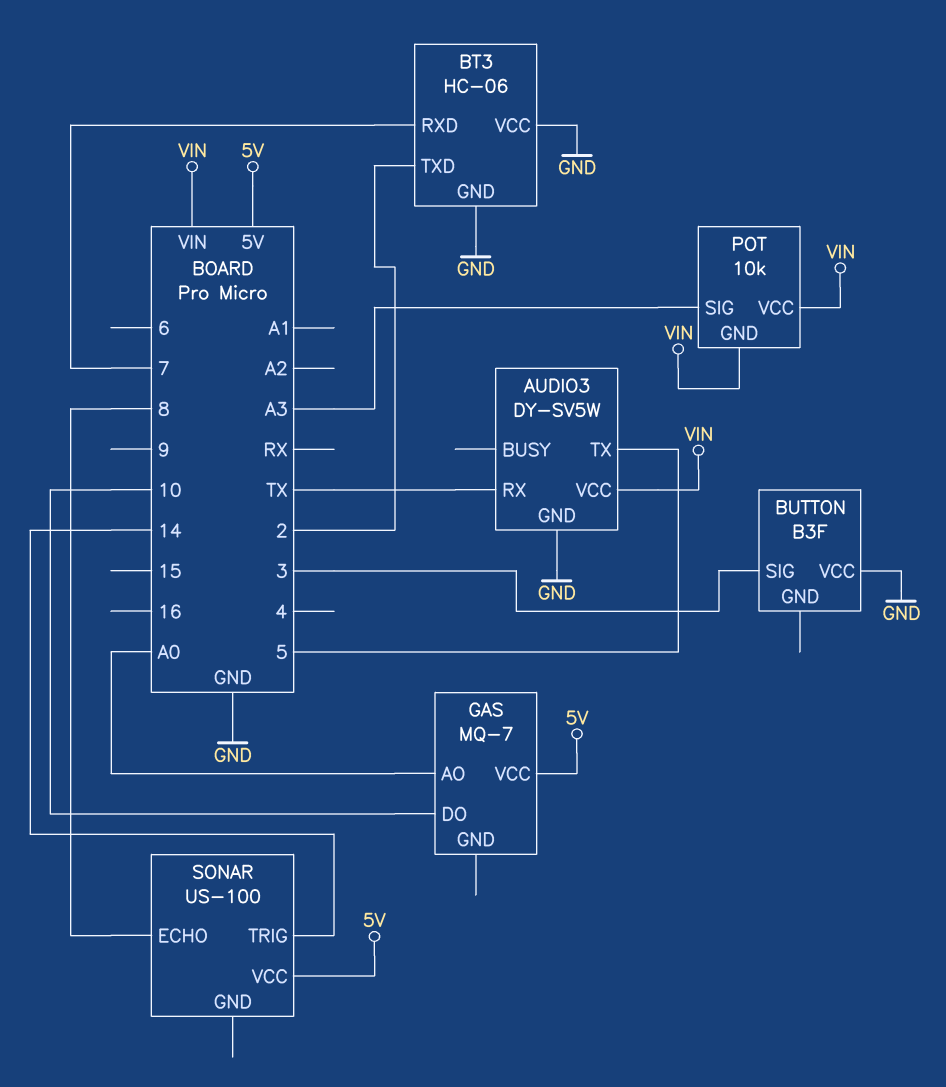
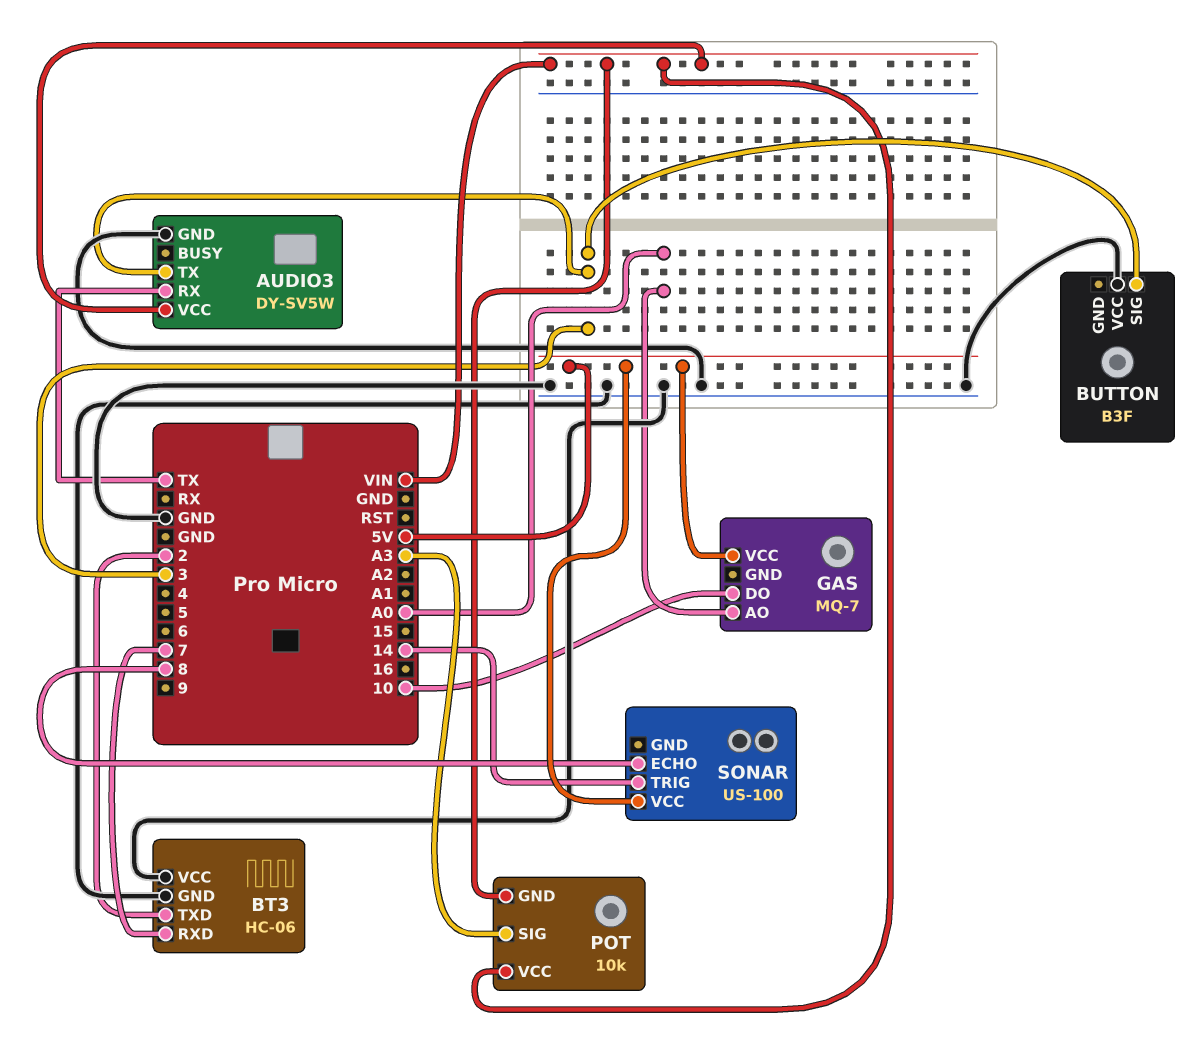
AUDIO3 pin TX: 5 -> 3

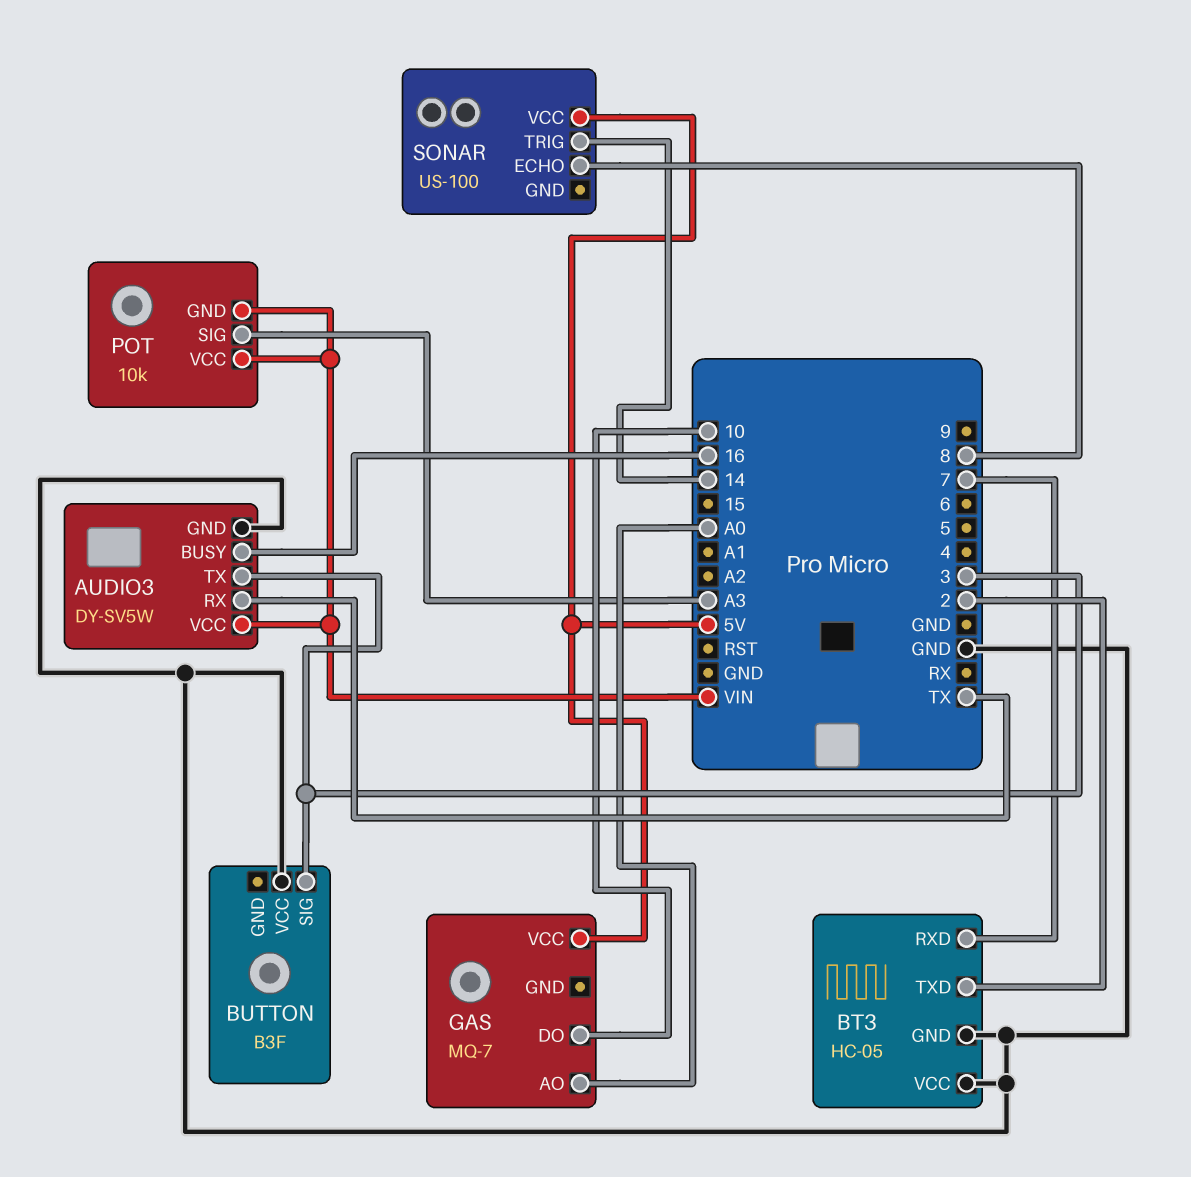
AUDIO3 pin BUSY: none -> 16
BT3: HC-06 -> HC-05

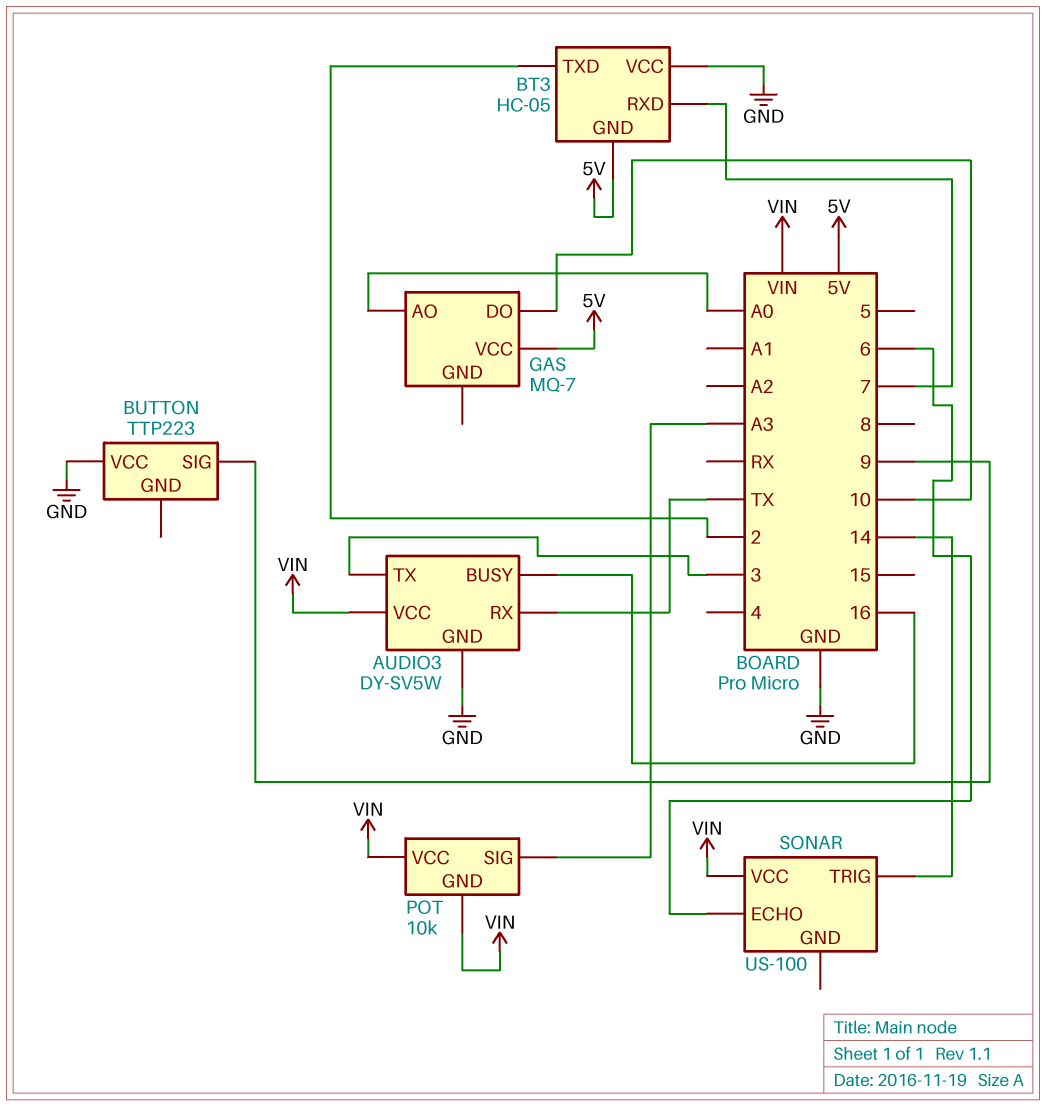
BT3 pin GND: GND -> 5V
BUTTON: B3F -> TTP223
BUTTON pin SIG: 3 -> 9
SONAR pin ECHO: 8 -> 6
SONAR pin VCC: 5V -> VIN

